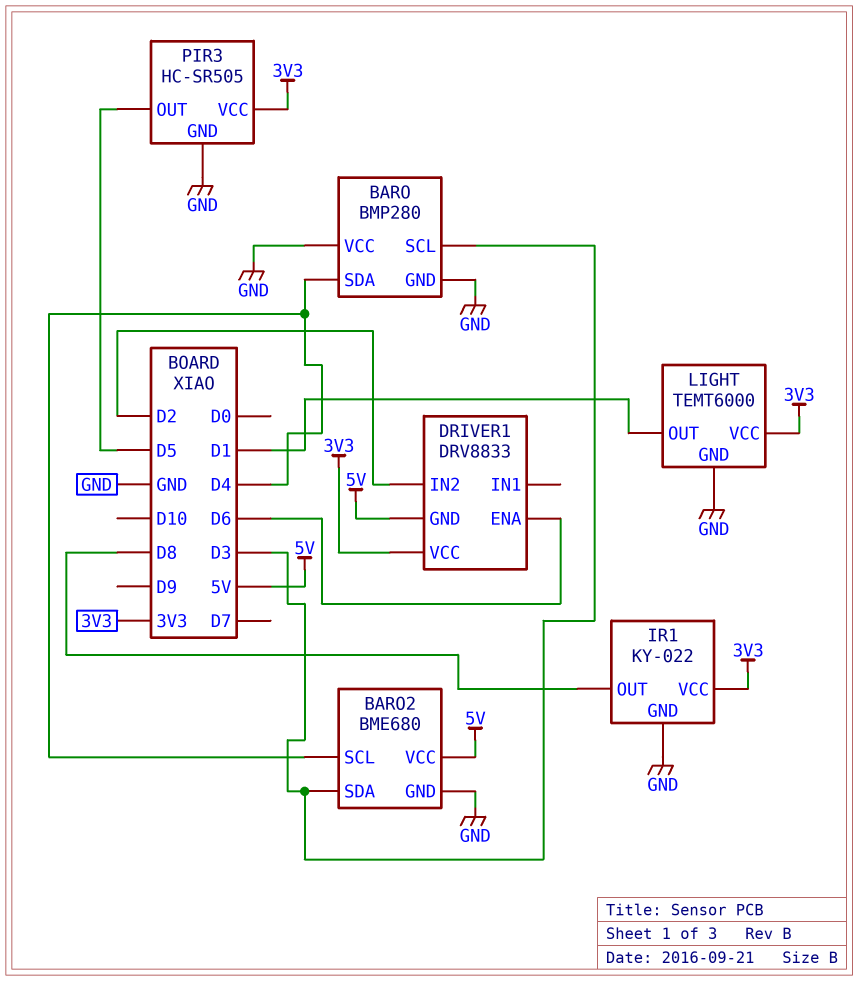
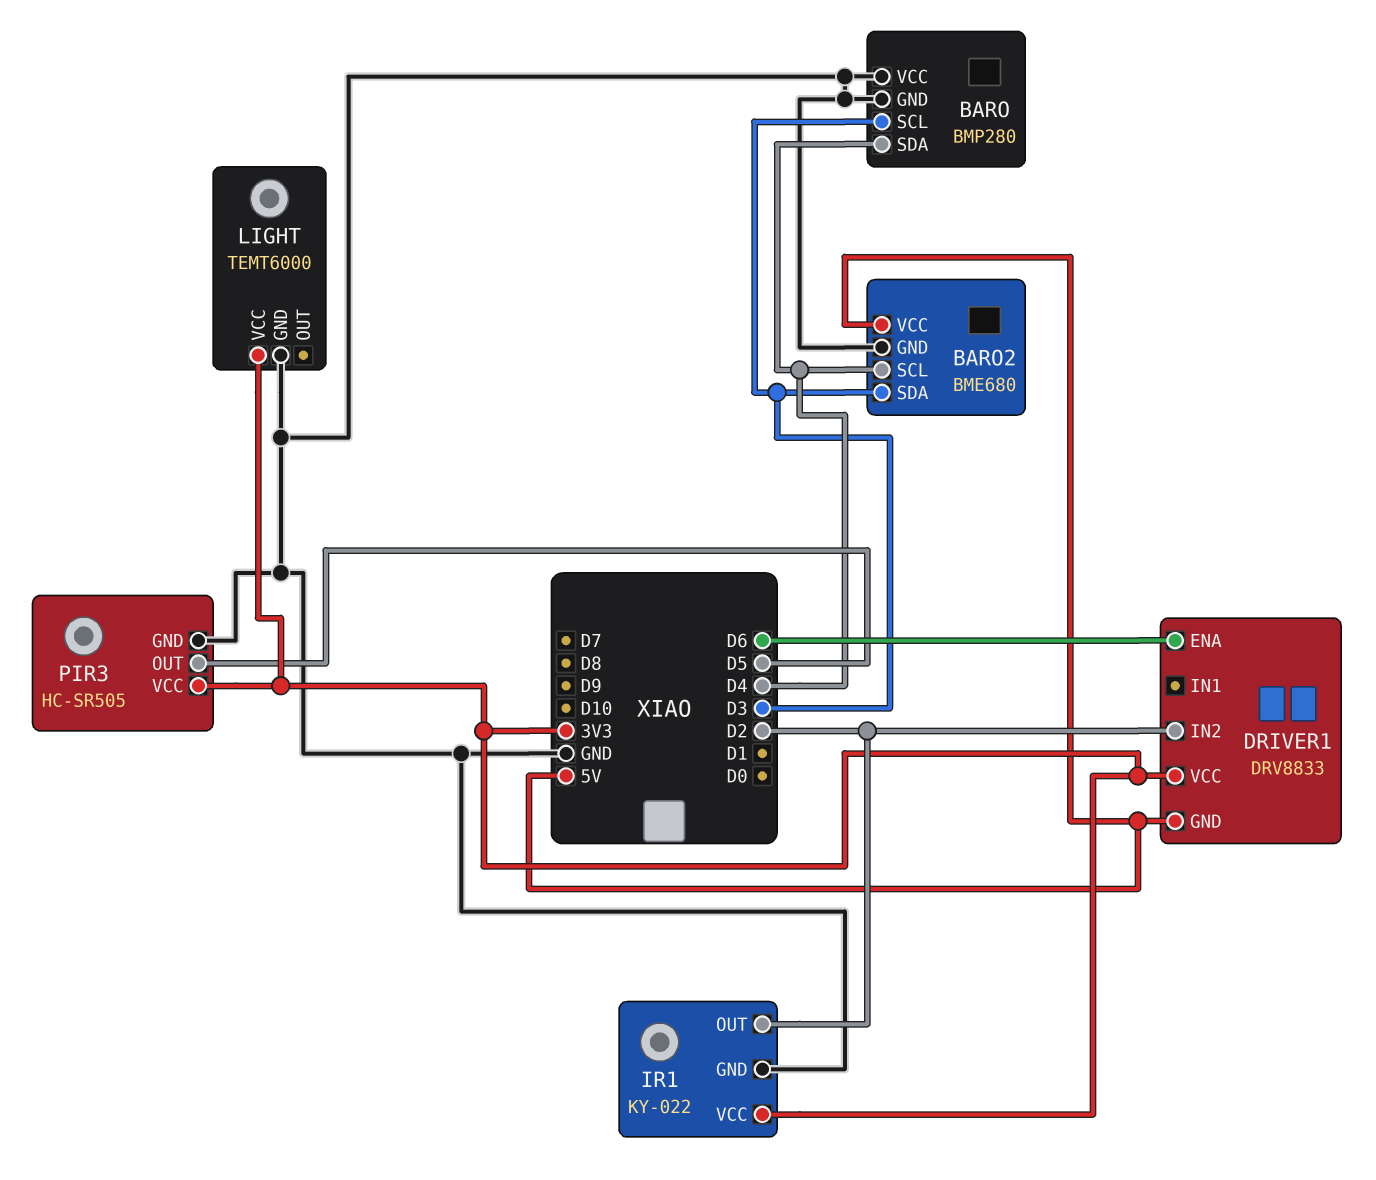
IR1 pin OUT: D8 -> D2
LIGHT pin OUT: D1 -> none

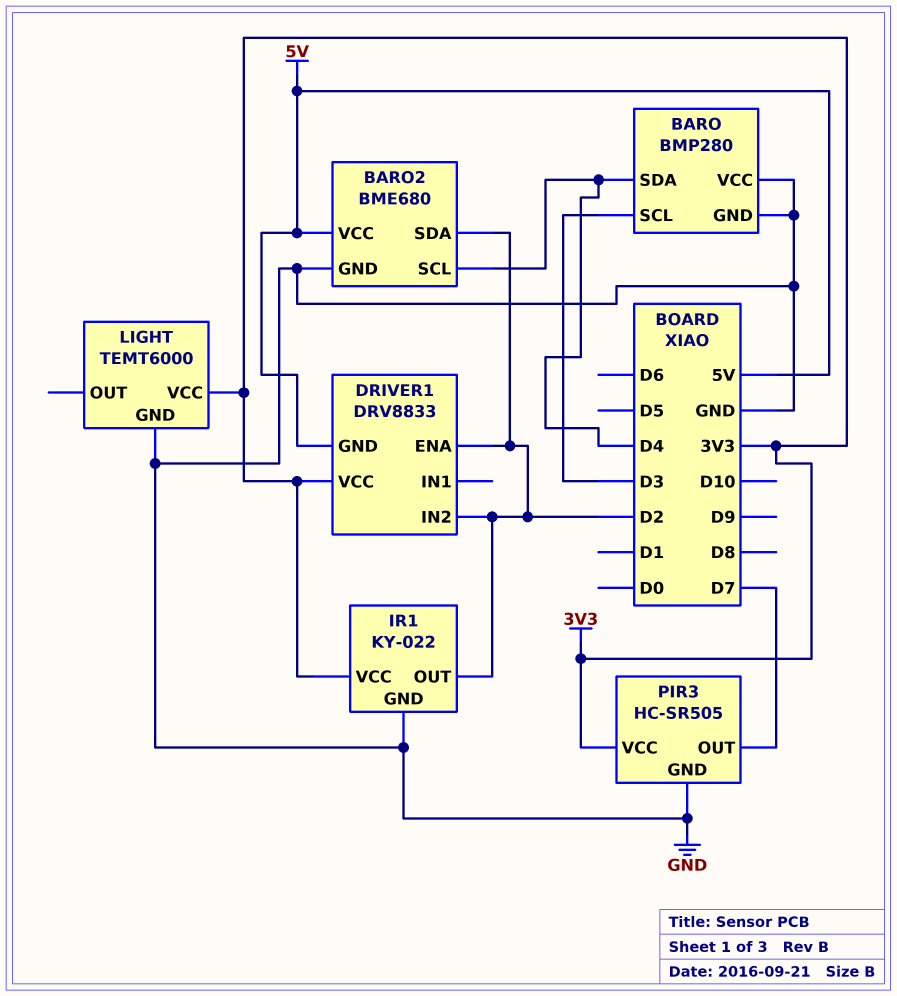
BARO2 pin SDA: D3 -> D2
DRIVER1 pin ENA: D6 -> D2
PIR3 pin OUT: D5 -> D7

